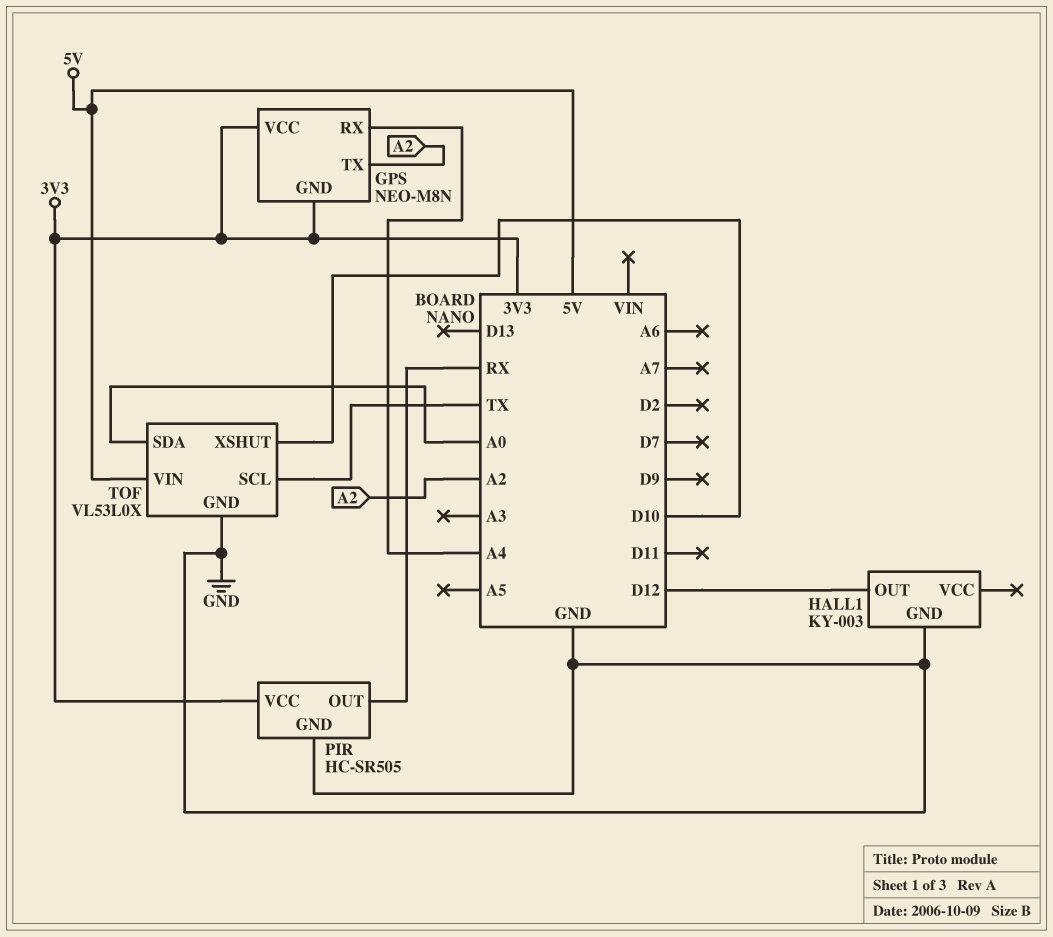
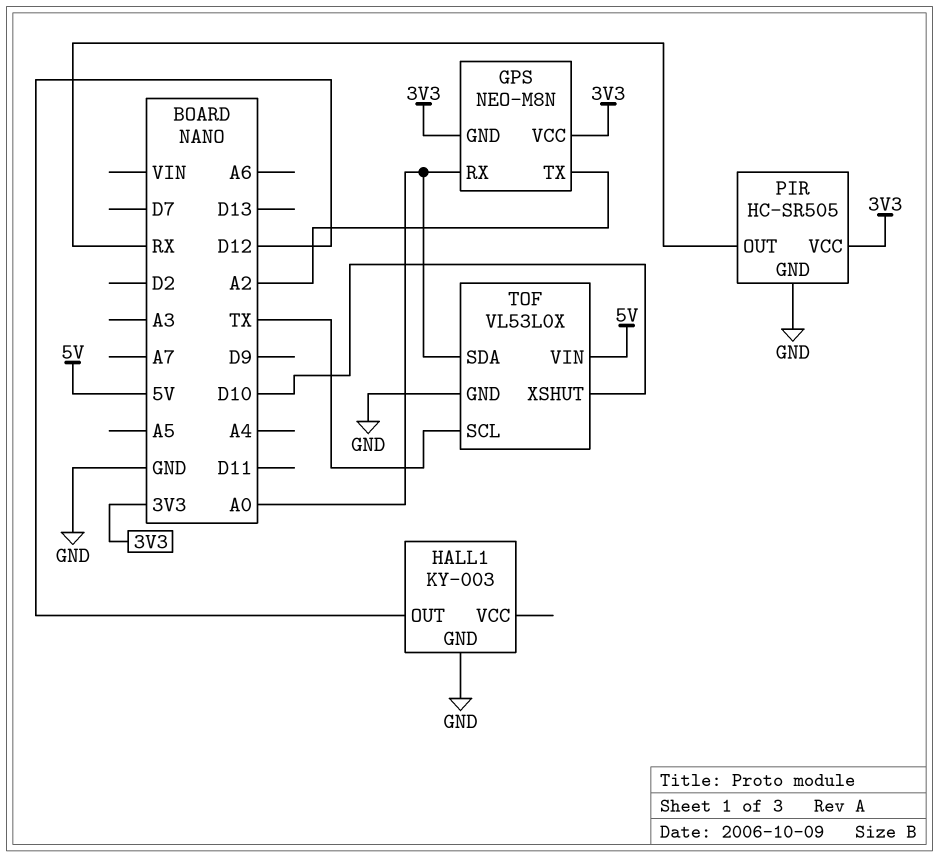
GPS pin RX: A4 -> A0

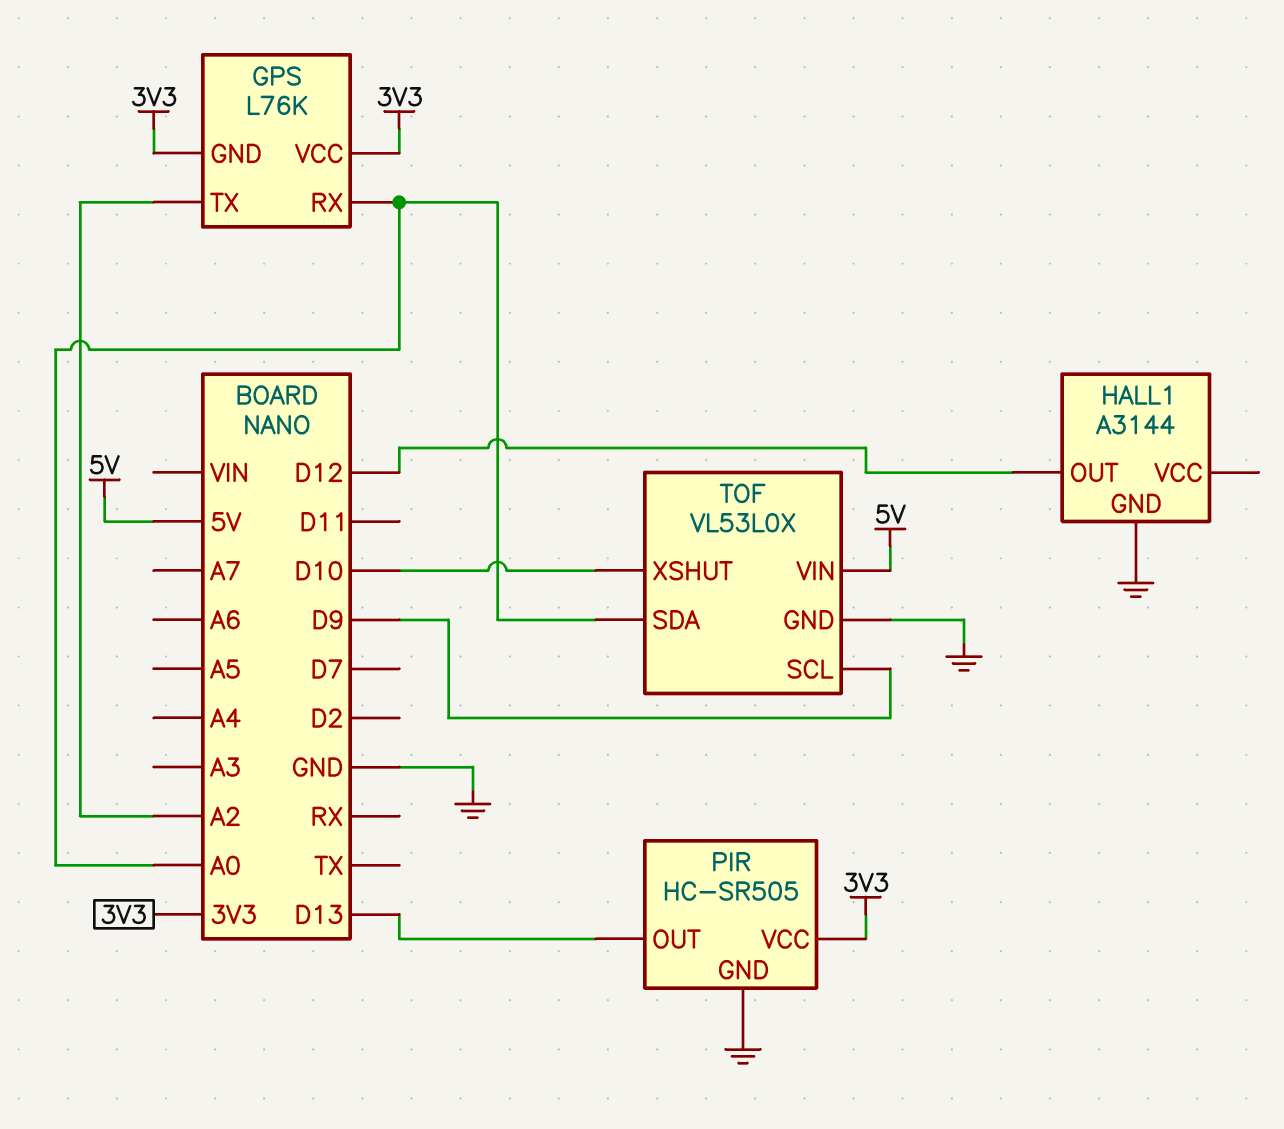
GPS: NEO-M8N -> L76K
HALL1: KY-003 -> A3144
PIR pin OUT: RX -> D13
TOF pin SCL: TX -> D9

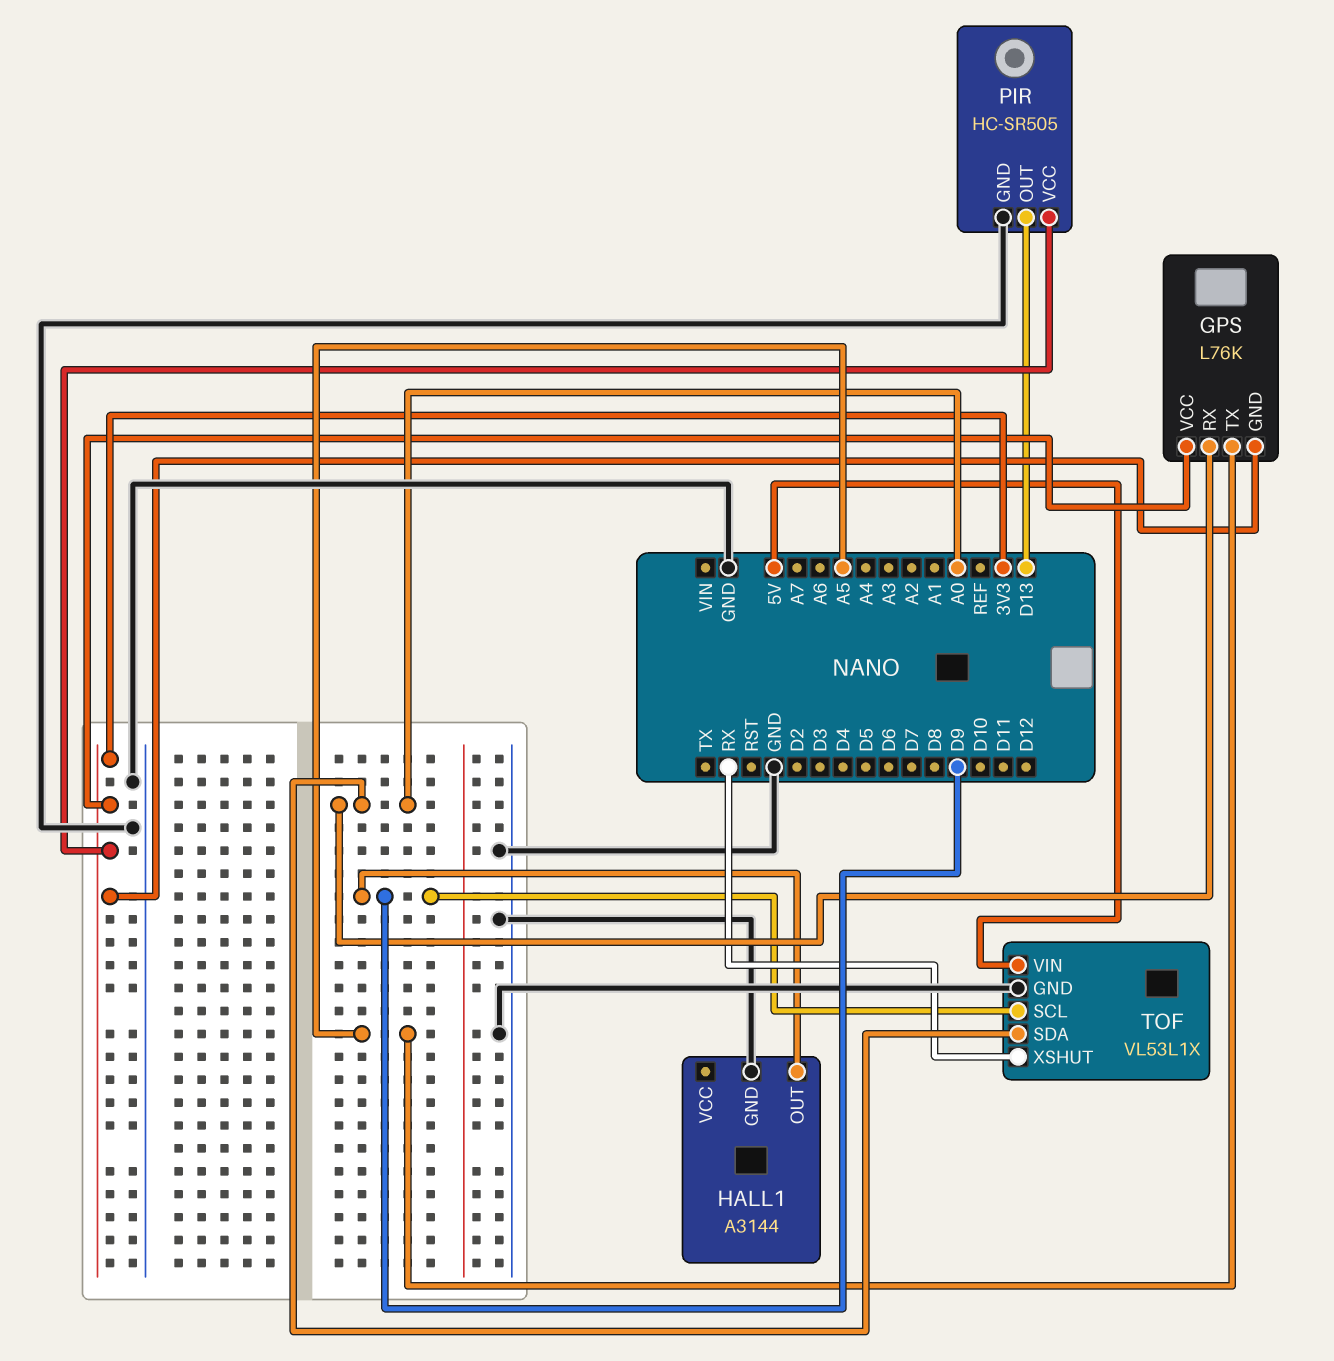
GPS pin TX: A2 -> A5
HALL1 pin OUT: D12 -> D9
TOF: VL53L0X -> VL53L1X
TOF pin XSHUT: D10 -> RX

